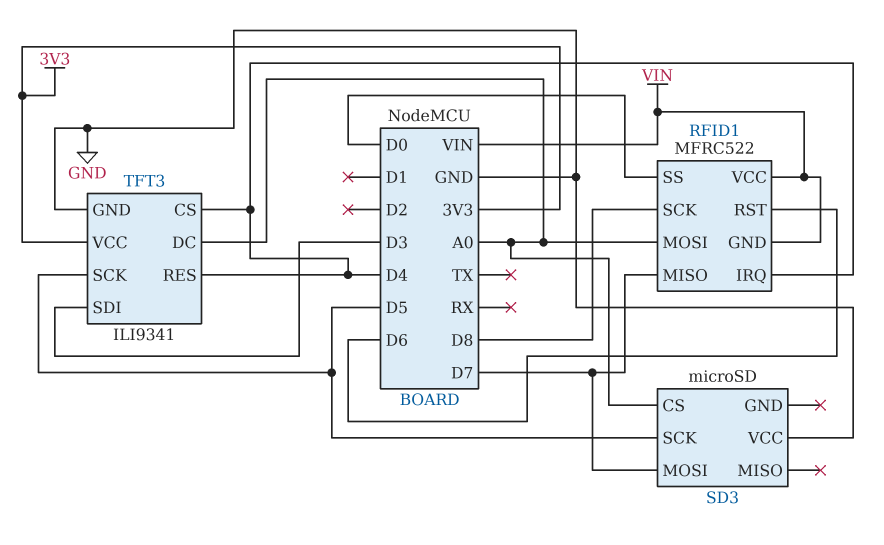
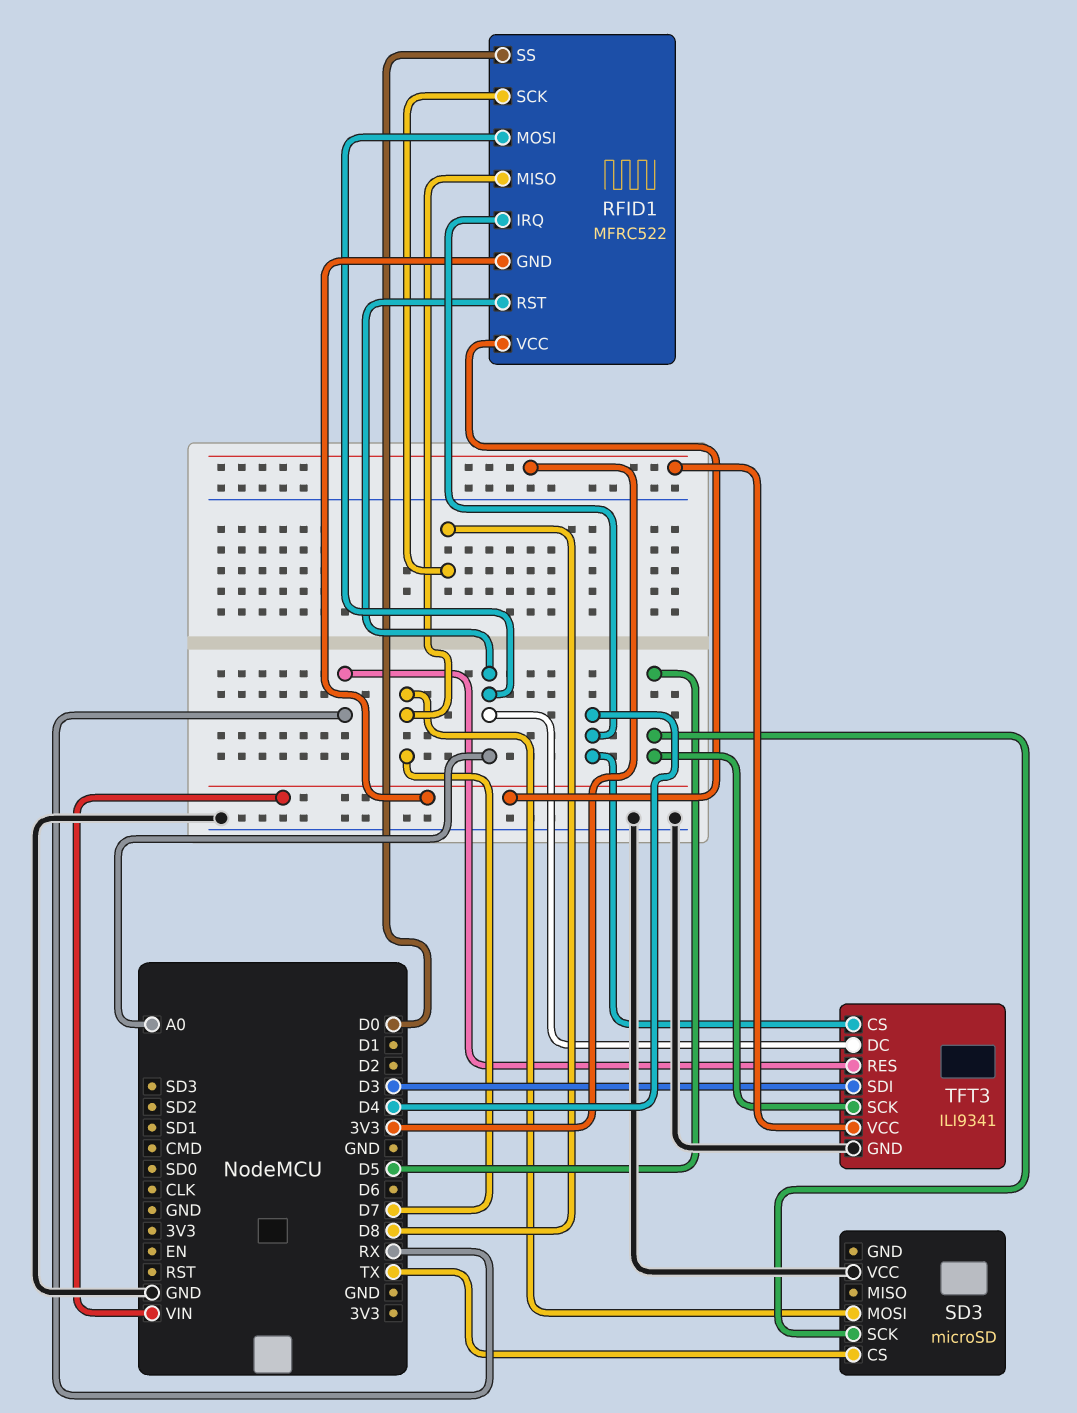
RFID1 pin RST: D6 -> A0
SD3 pin CS: A0 -> TX
TFT3 pin RES: D4 -> RX

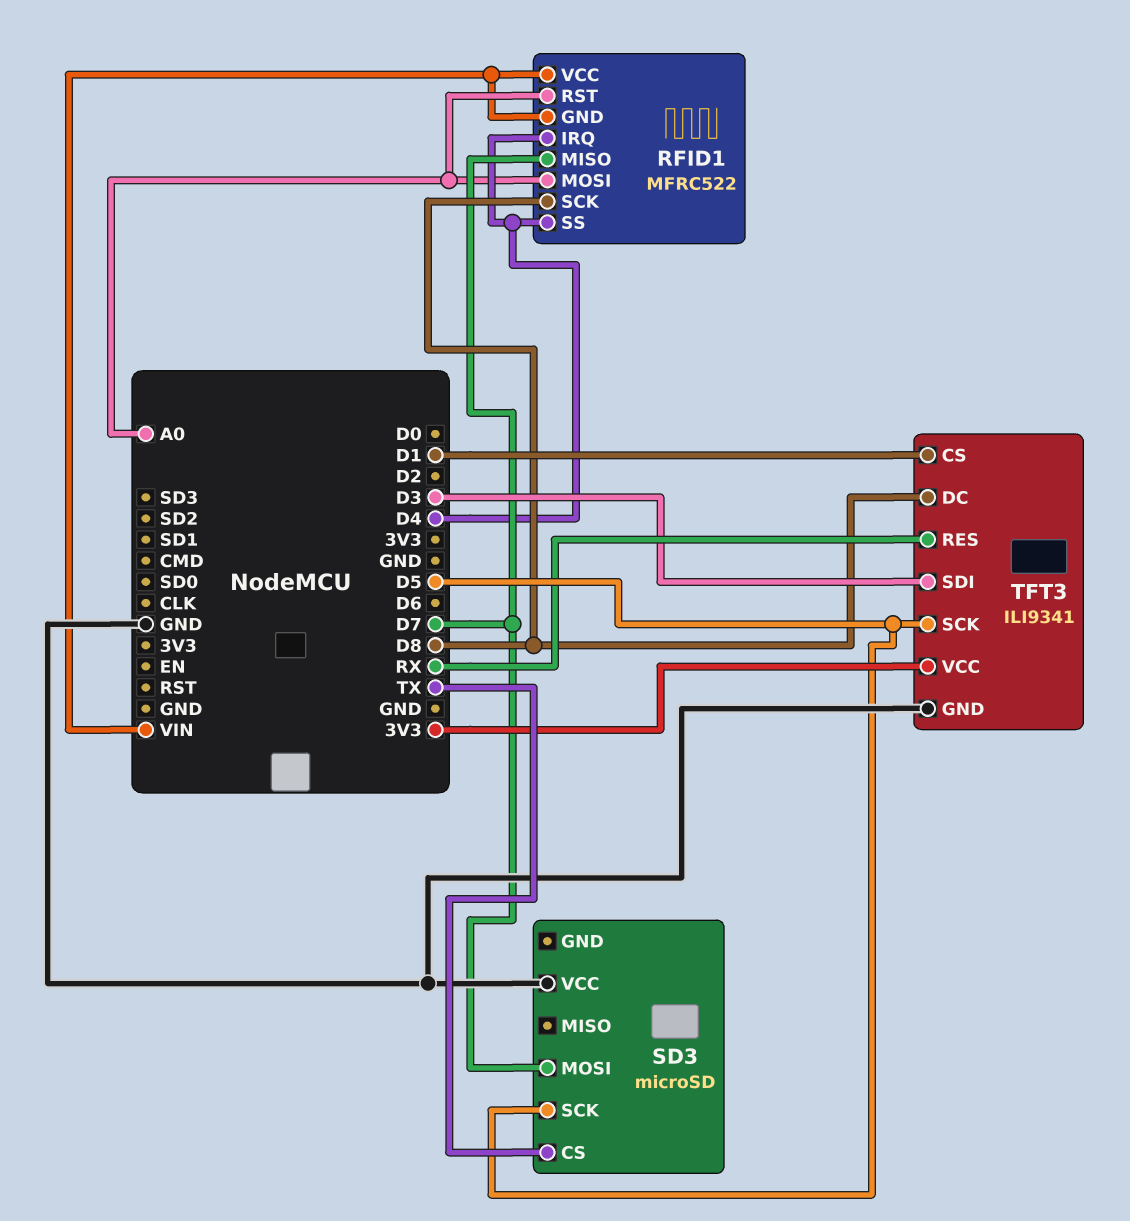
RFID1 pin SS: D0 -> D4
TFT3 pin CS: D4 -> D1
TFT3 pin DC: A0 -> D8

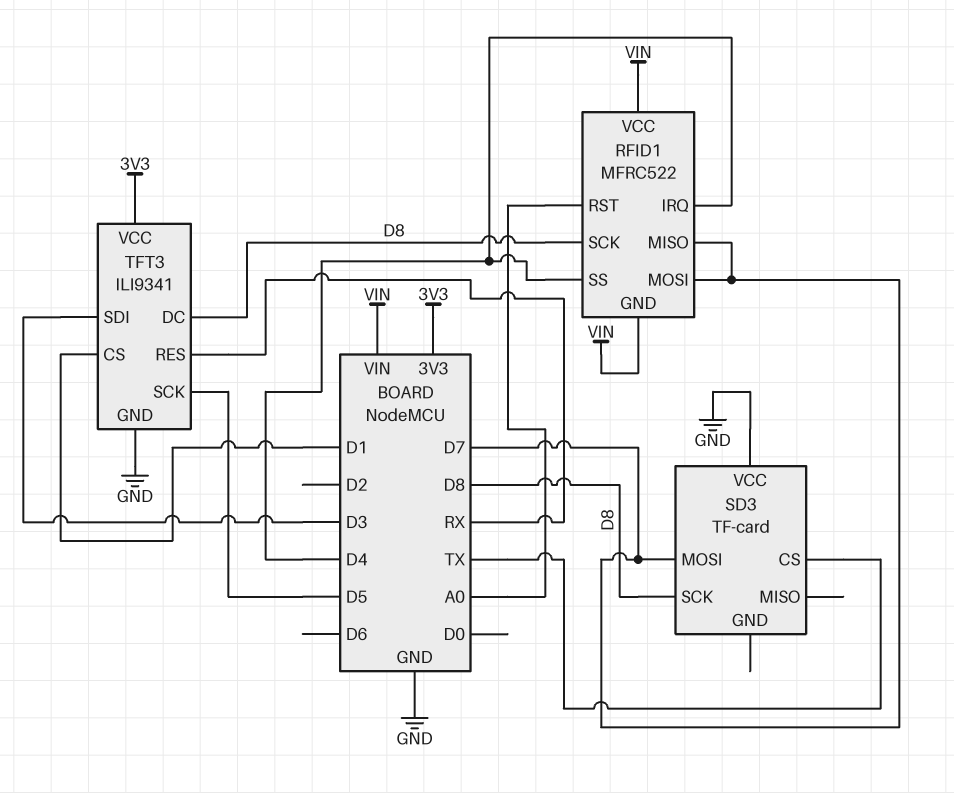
RFID1 pin MOSI: A0 -> D7
SD3: microSD -> TF-card
SD3 pin SCK: D5 -> D8

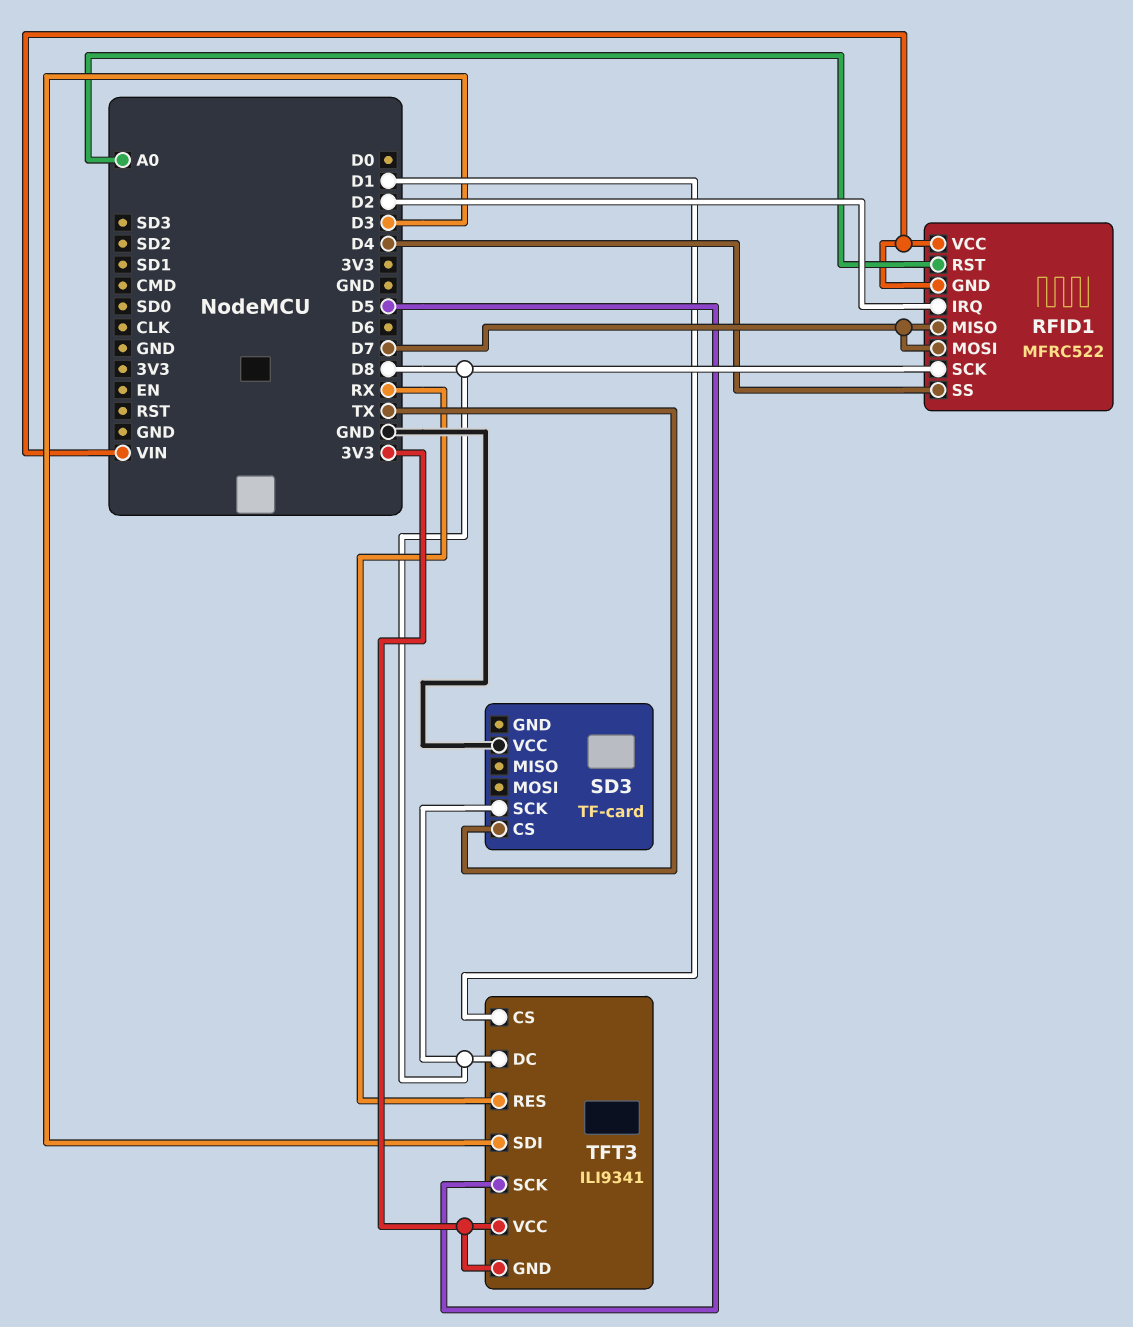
RFID1 pin IRQ: D4 -> D2
SD3 pin MOSI: D7 -> none
TFT3 pin GND: GND -> 3V3

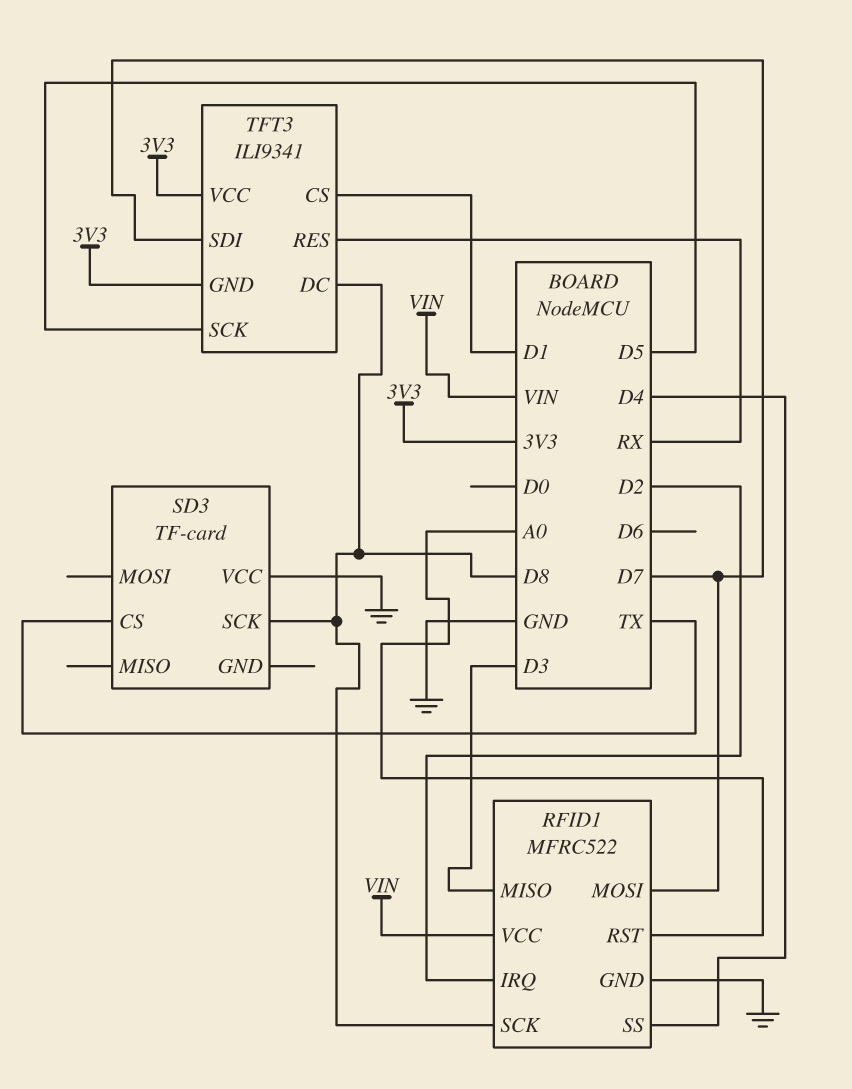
RFID1 pin GND: VIN -> GND
RFID1 pin MISO: D7 -> D3
TFT3 pin SDI: D3 -> D7

